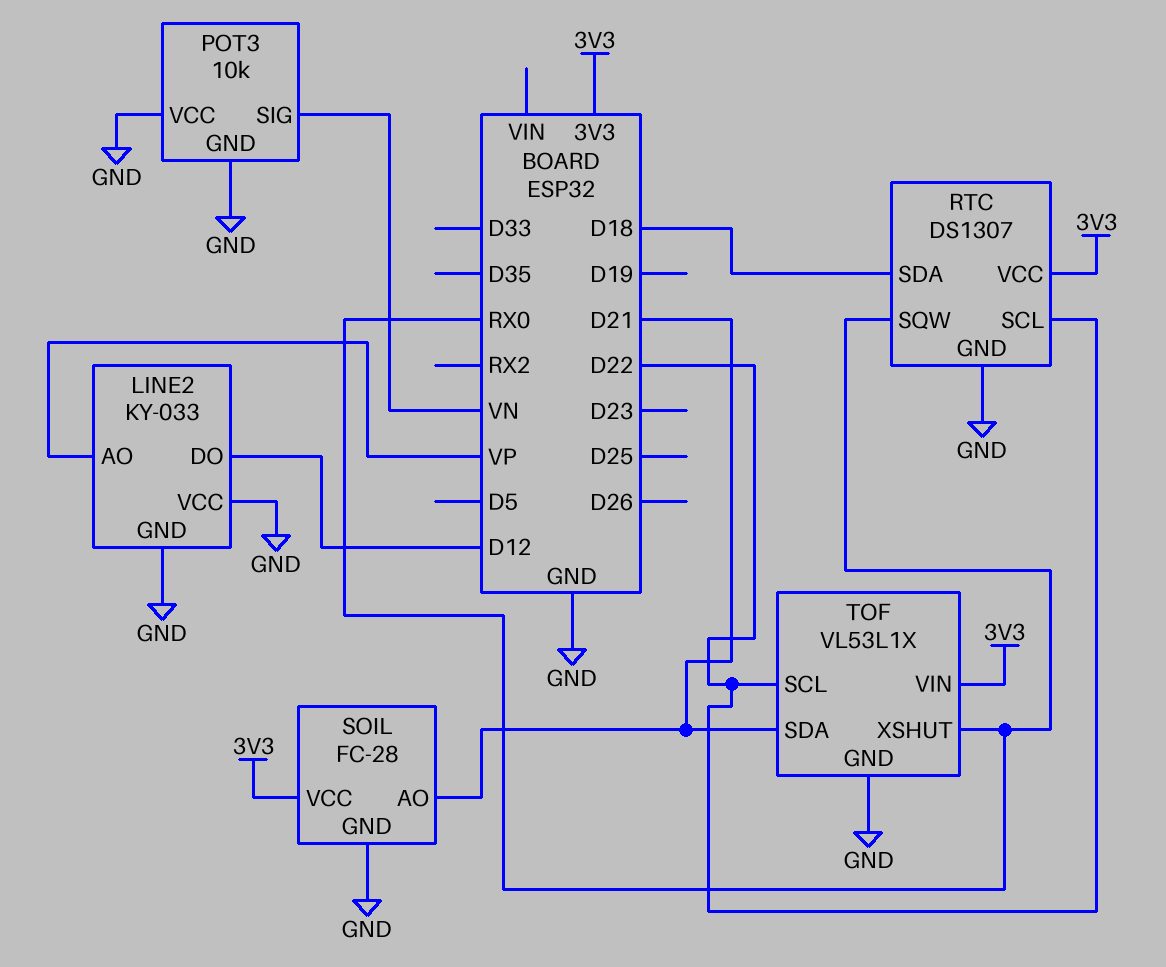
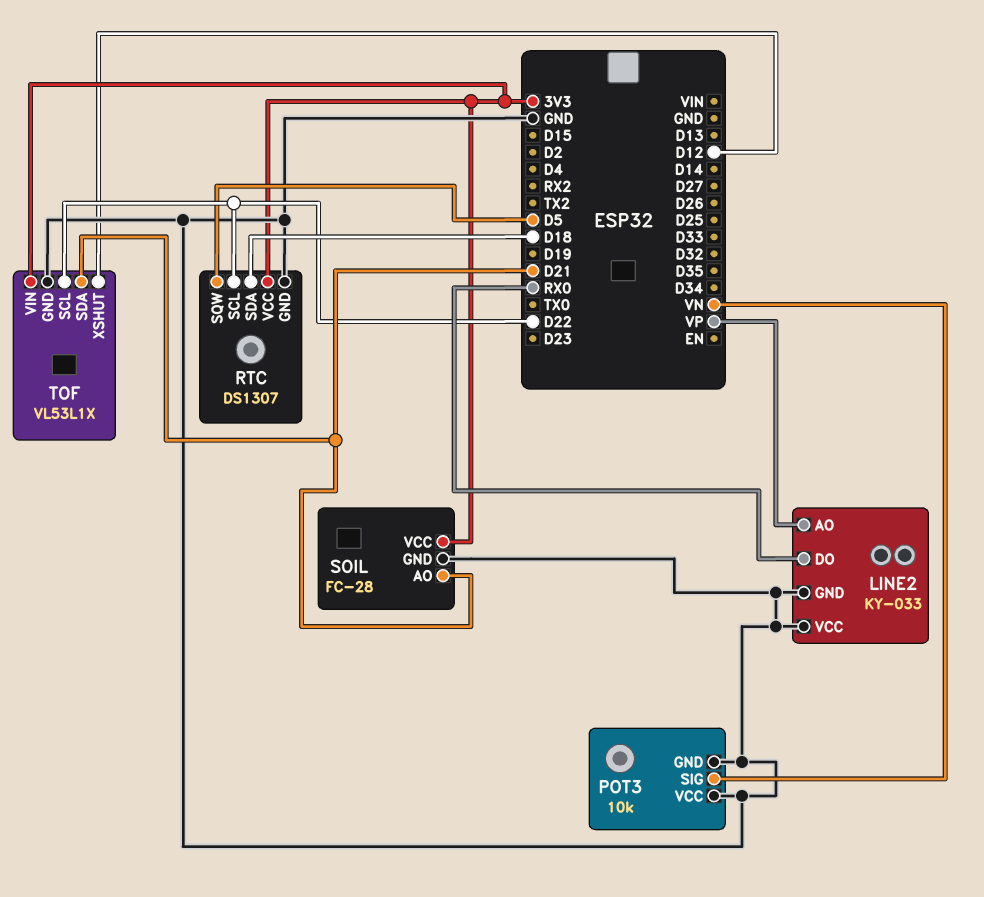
LINE2 pin DO: D12 -> RX0
RTC pin SQW: RX0 -> D5
TOF pin XSHUT: RX0 -> D12

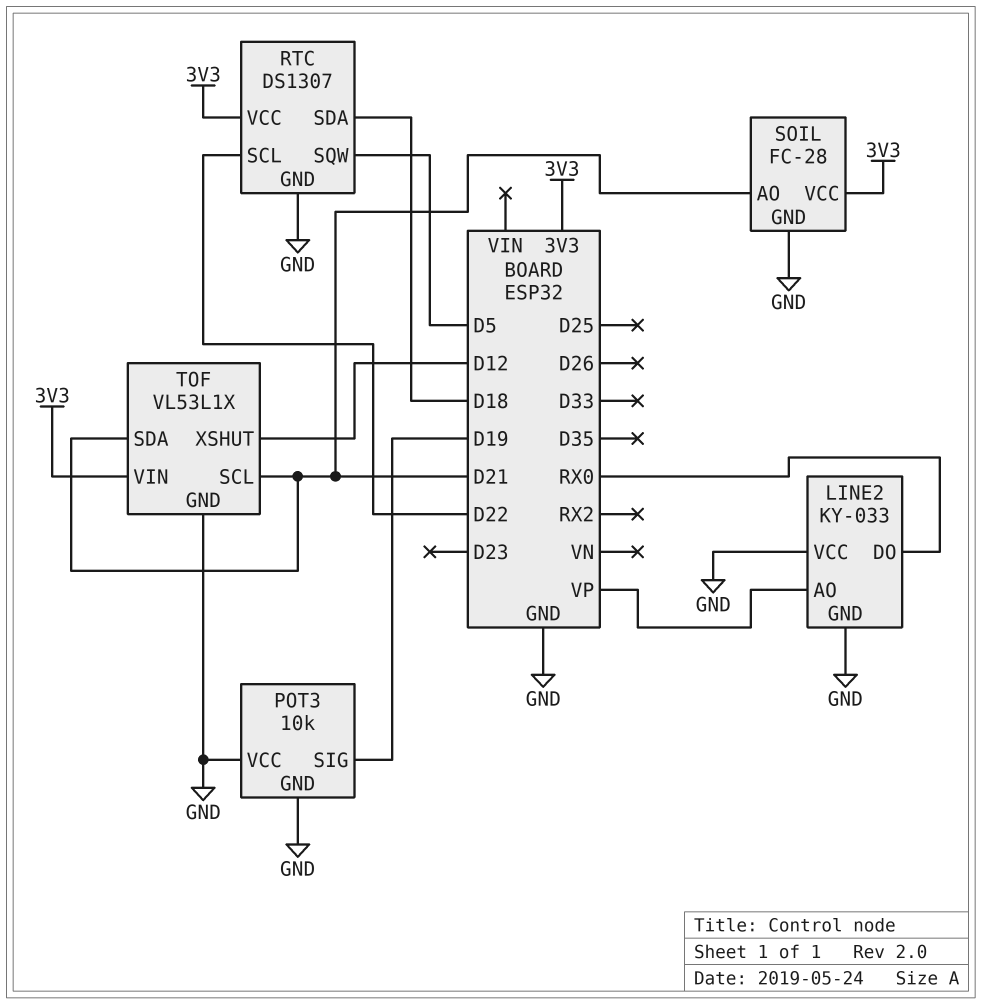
POT3 pin SIG: VN -> D19
TOF pin SCL: D22 -> D21

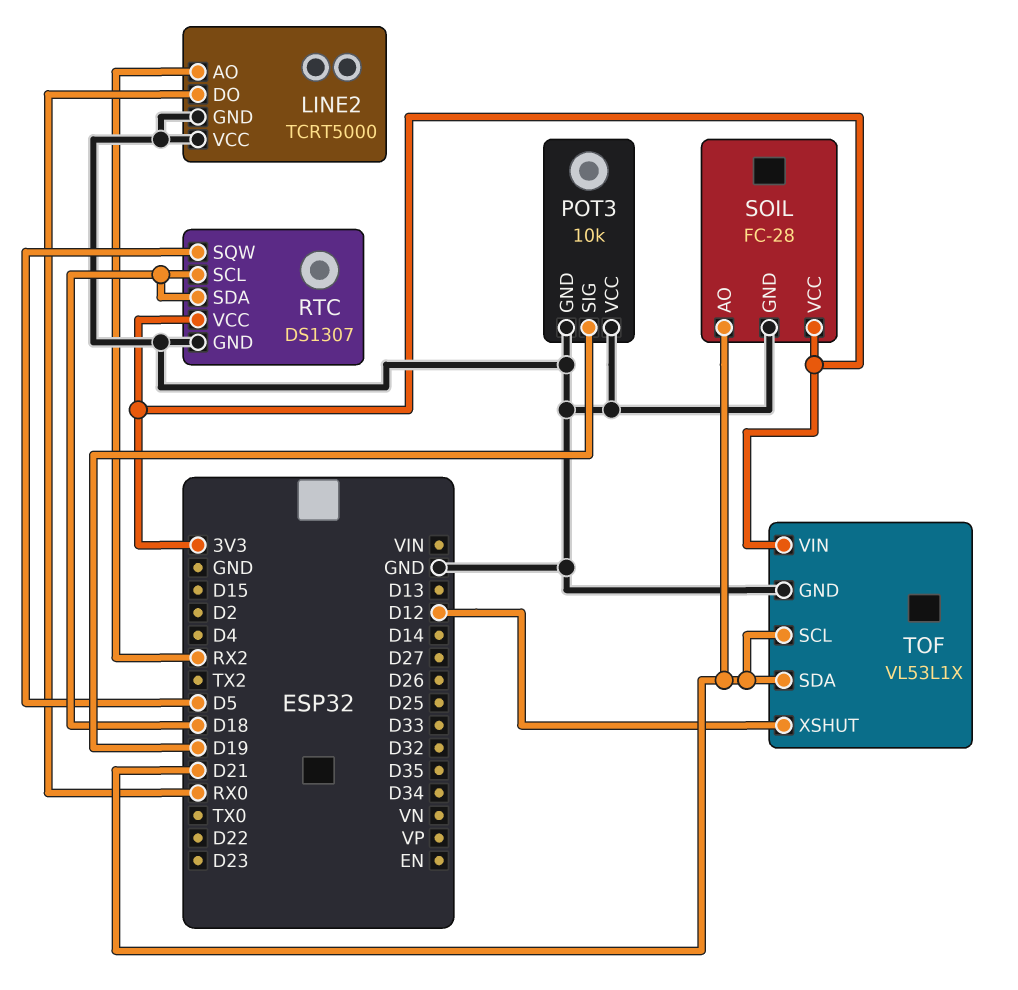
LINE2: KY-033 -> TCRT5000
LINE2 pin AO: VP -> RX2
RTC pin SCL: D22 -> D18

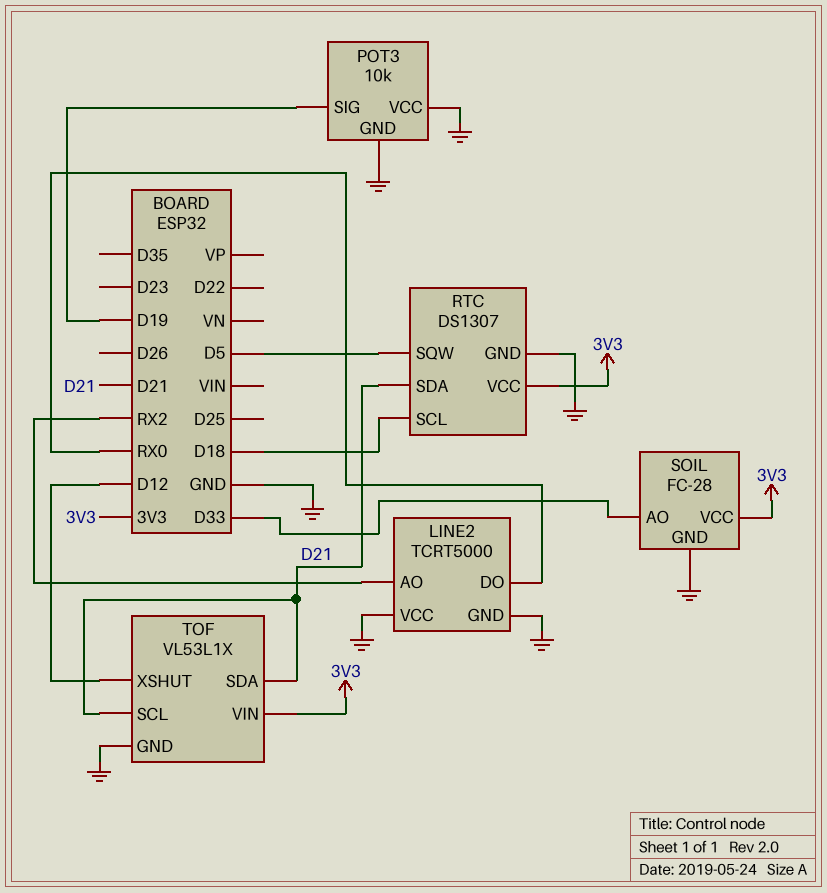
RTC pin SDA: D18 -> D21
SOIL pin AO: D21 -> D33

